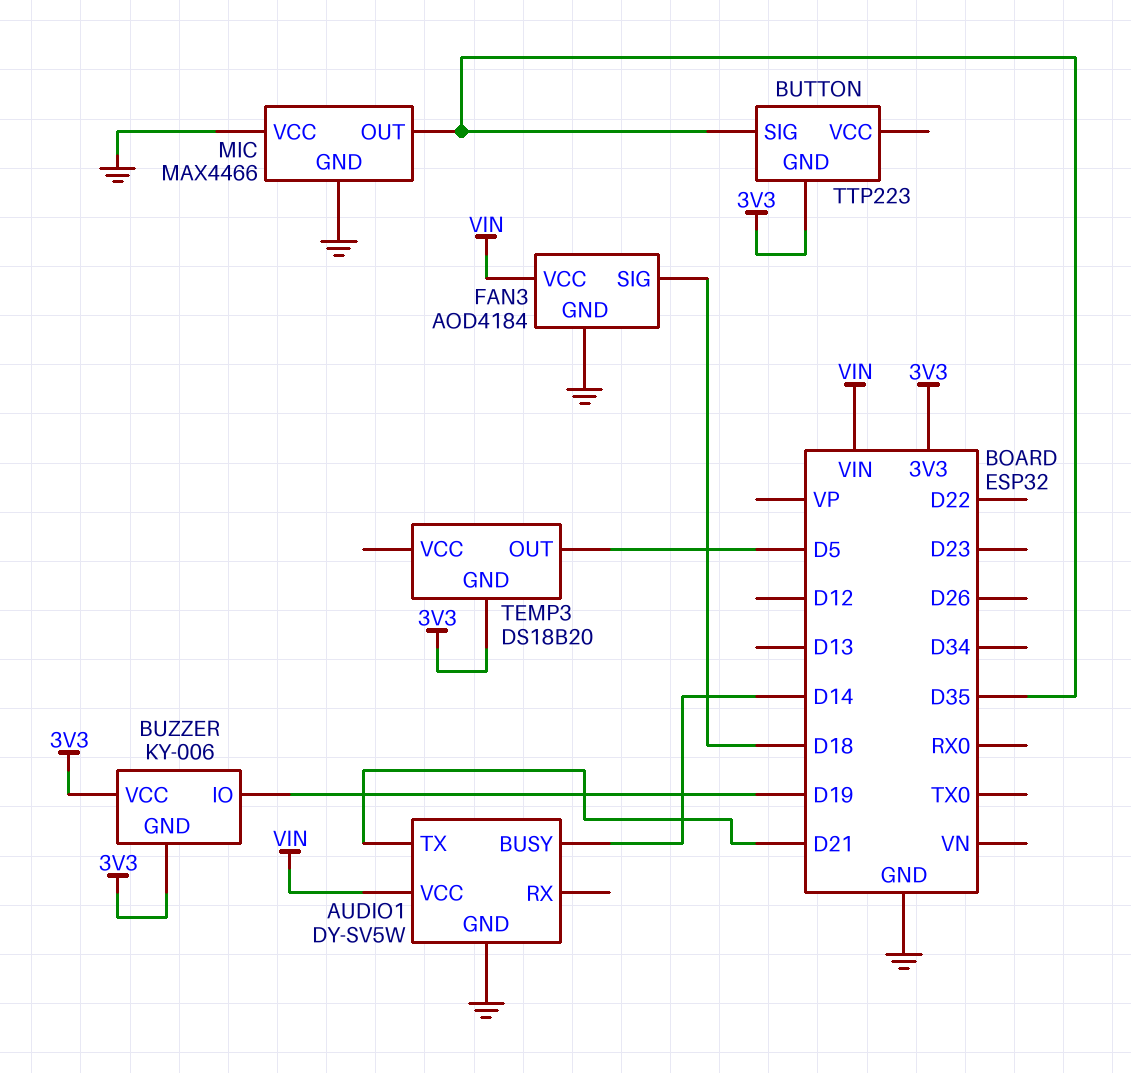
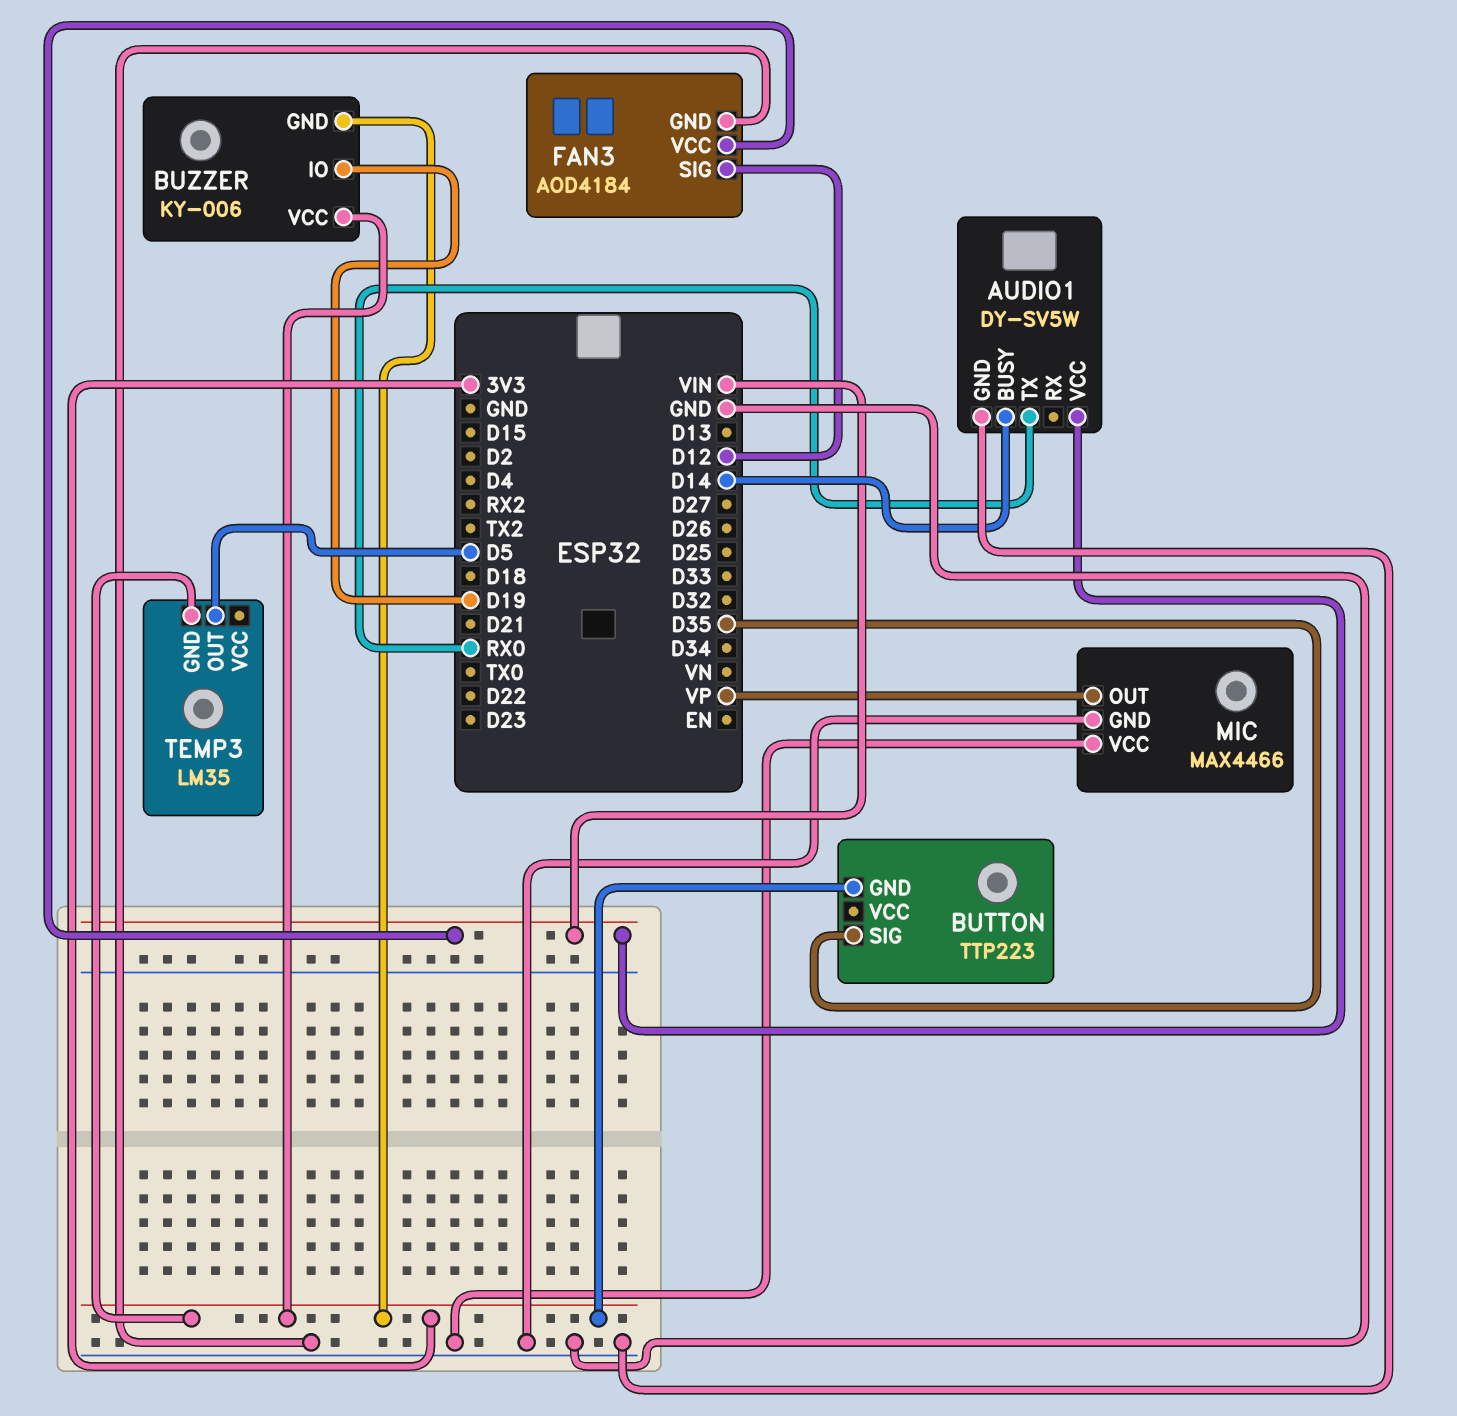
AUDIO1 pin TX: D21 -> RX0
FAN3 pin SIG: D18 -> D12
MIC pin OUT: D35 -> VP
TEMP3: DS18B20 -> LM35

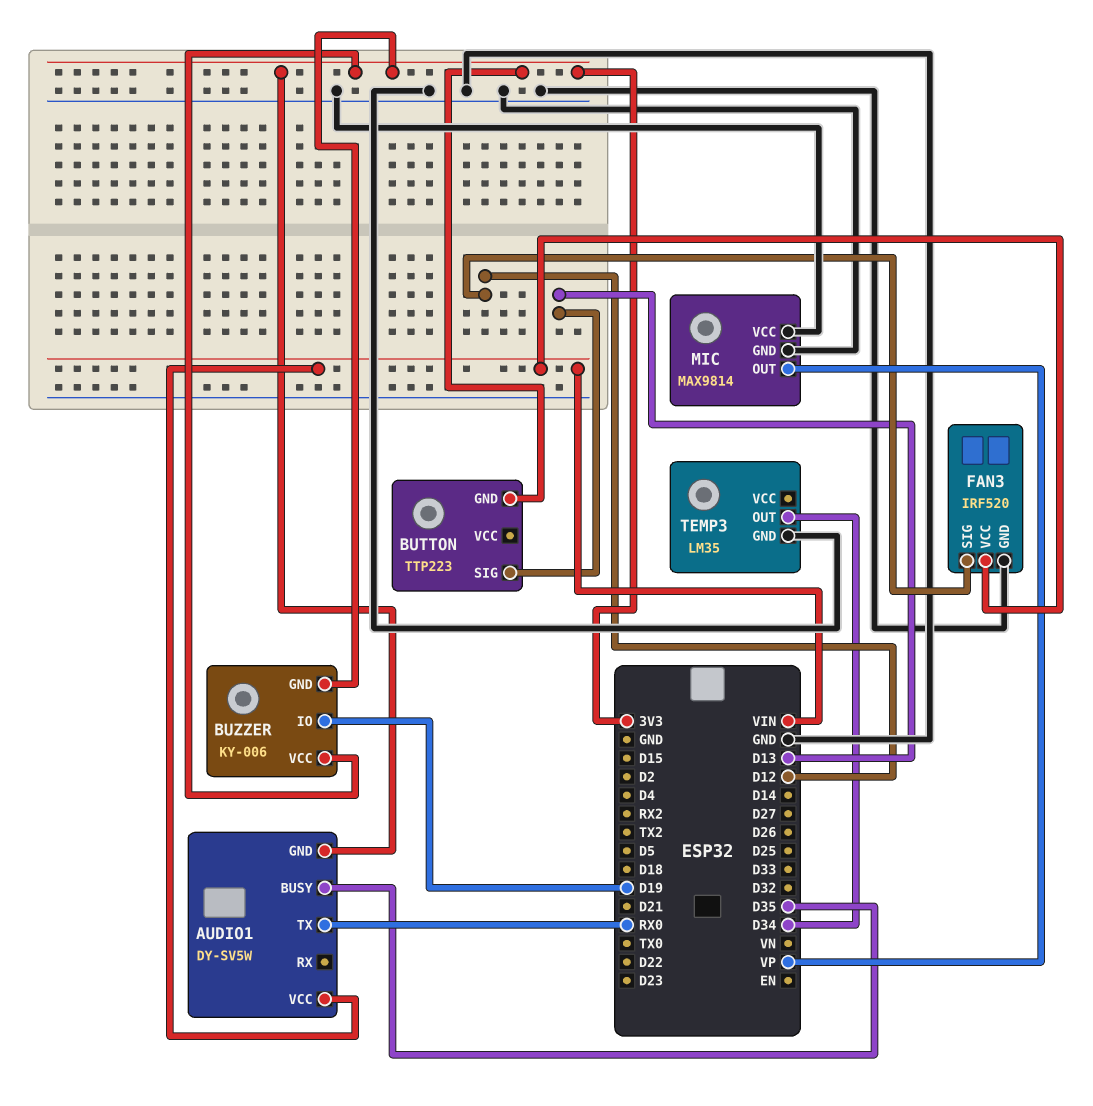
AUDIO1 pin BUSY: D14 -> D35
AUDIO1 pin GND: GND -> 3V3
BUTTON pin SIG: D35 -> D13
FAN3: AOD4184 -> IRF520
MIC: MAX4466 -> MAX9814
TEMP3 pin GND: 3V3 -> GND
TEMP3 pin OUT: D5 -> D34

